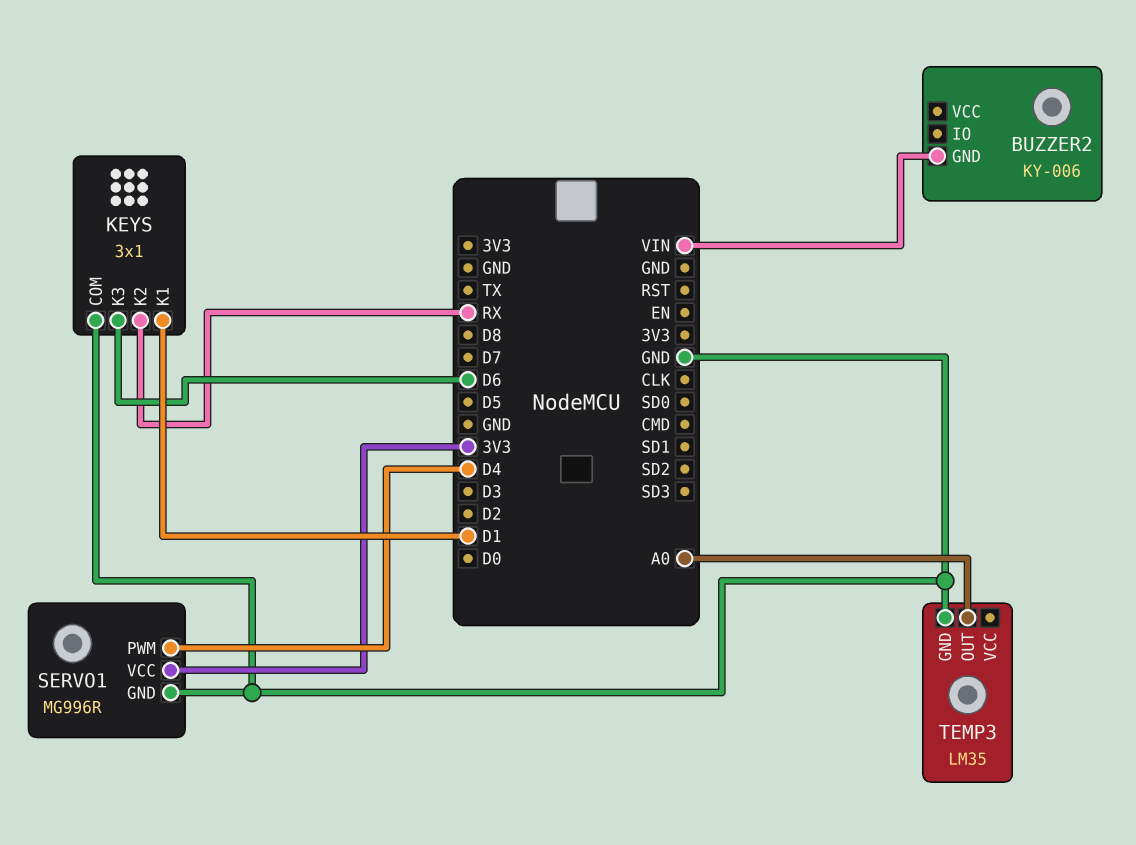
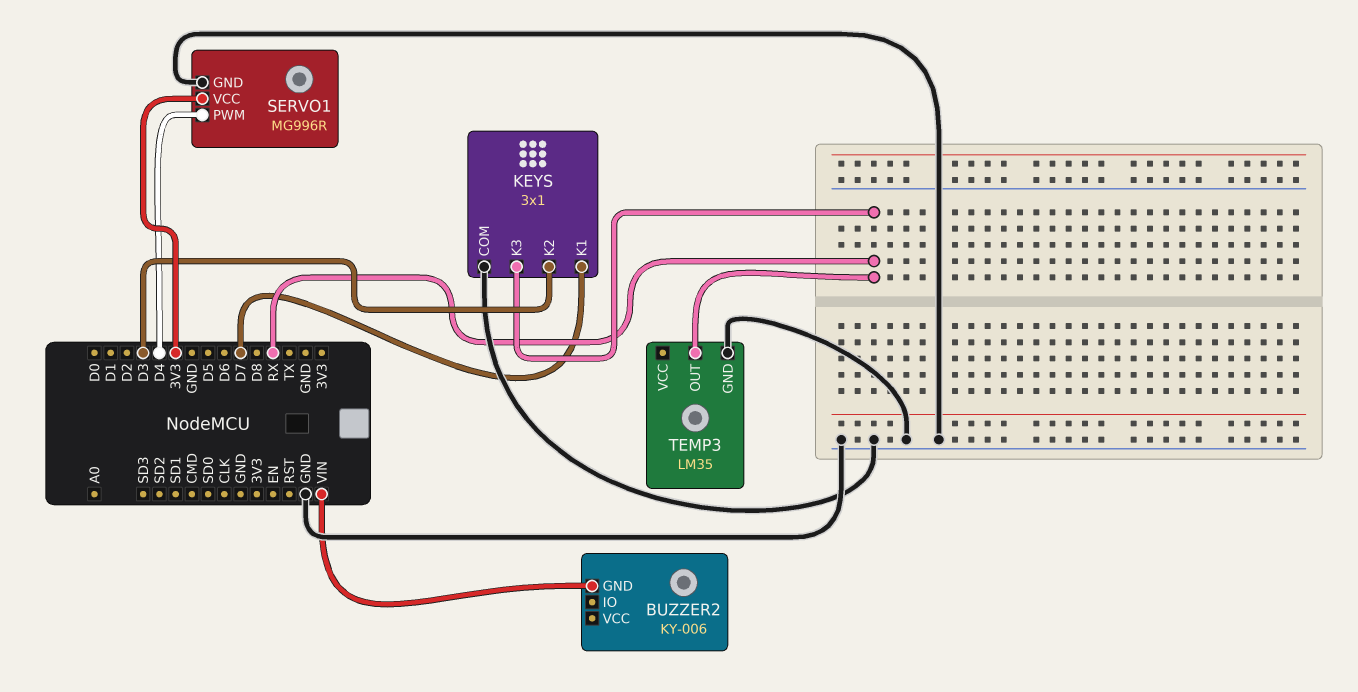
KEYS pin K1: D1 -> D7
KEYS pin K2: RX -> D3
KEYS pin K3: D6 -> RX
TEMP3 pin OUT: A0 -> RX

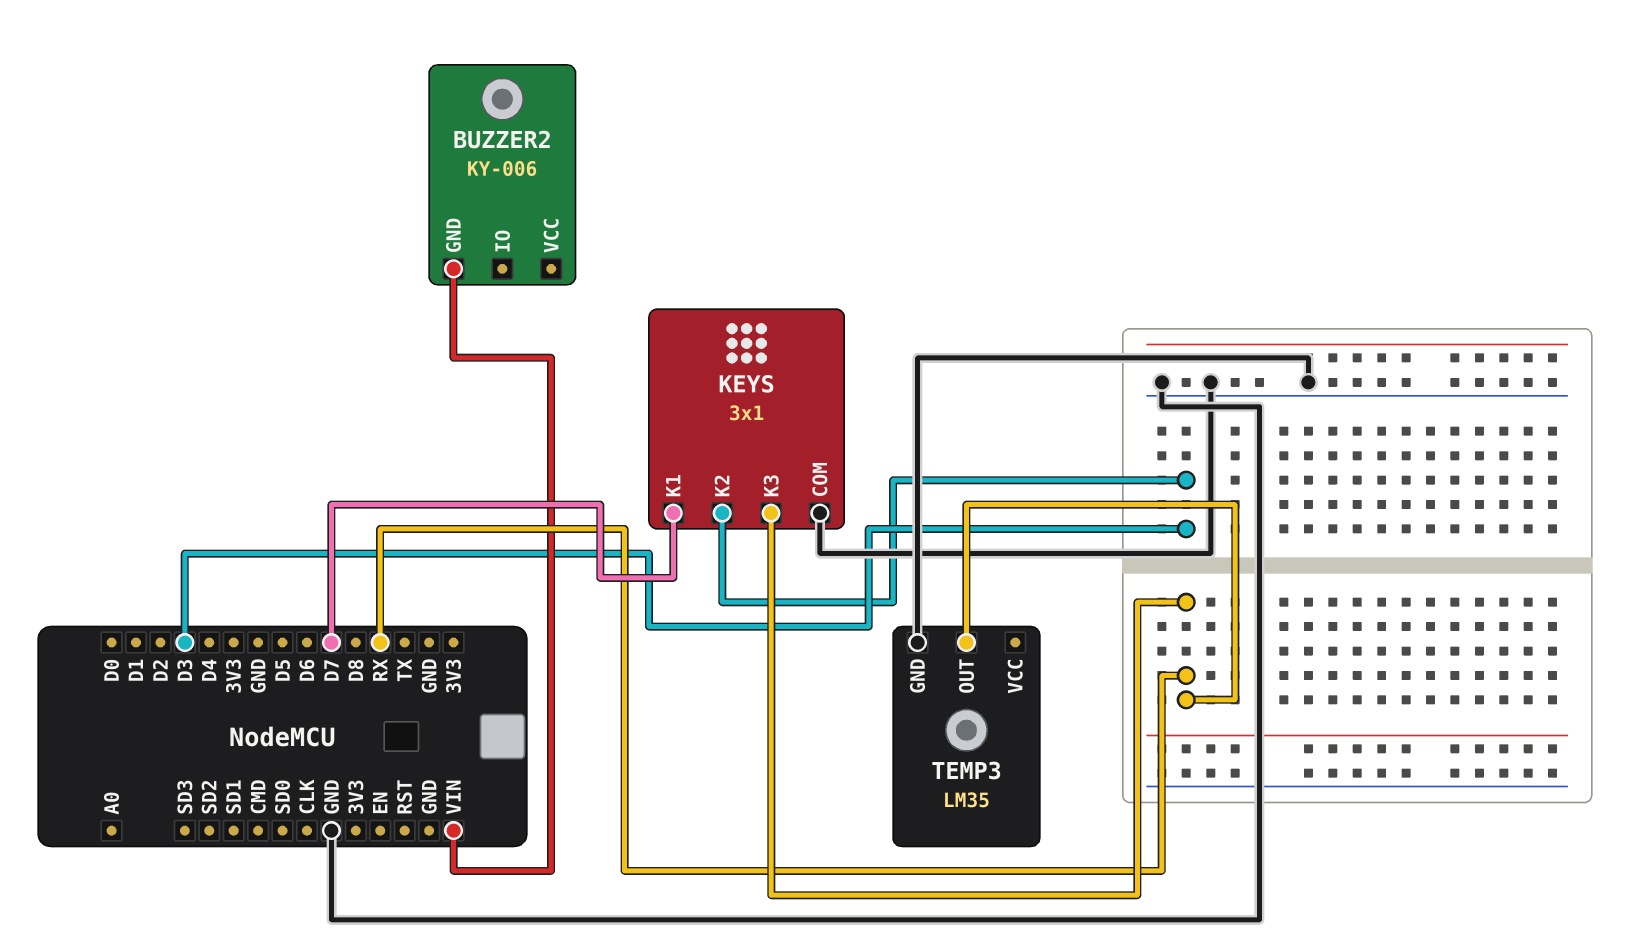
SERVO1: MG996R -> none
SERVO1 pin GND: GND -> none
SERVO1 pin PWM: D4 -> none
SERVO1 pin VCC: 3V3 -> none

